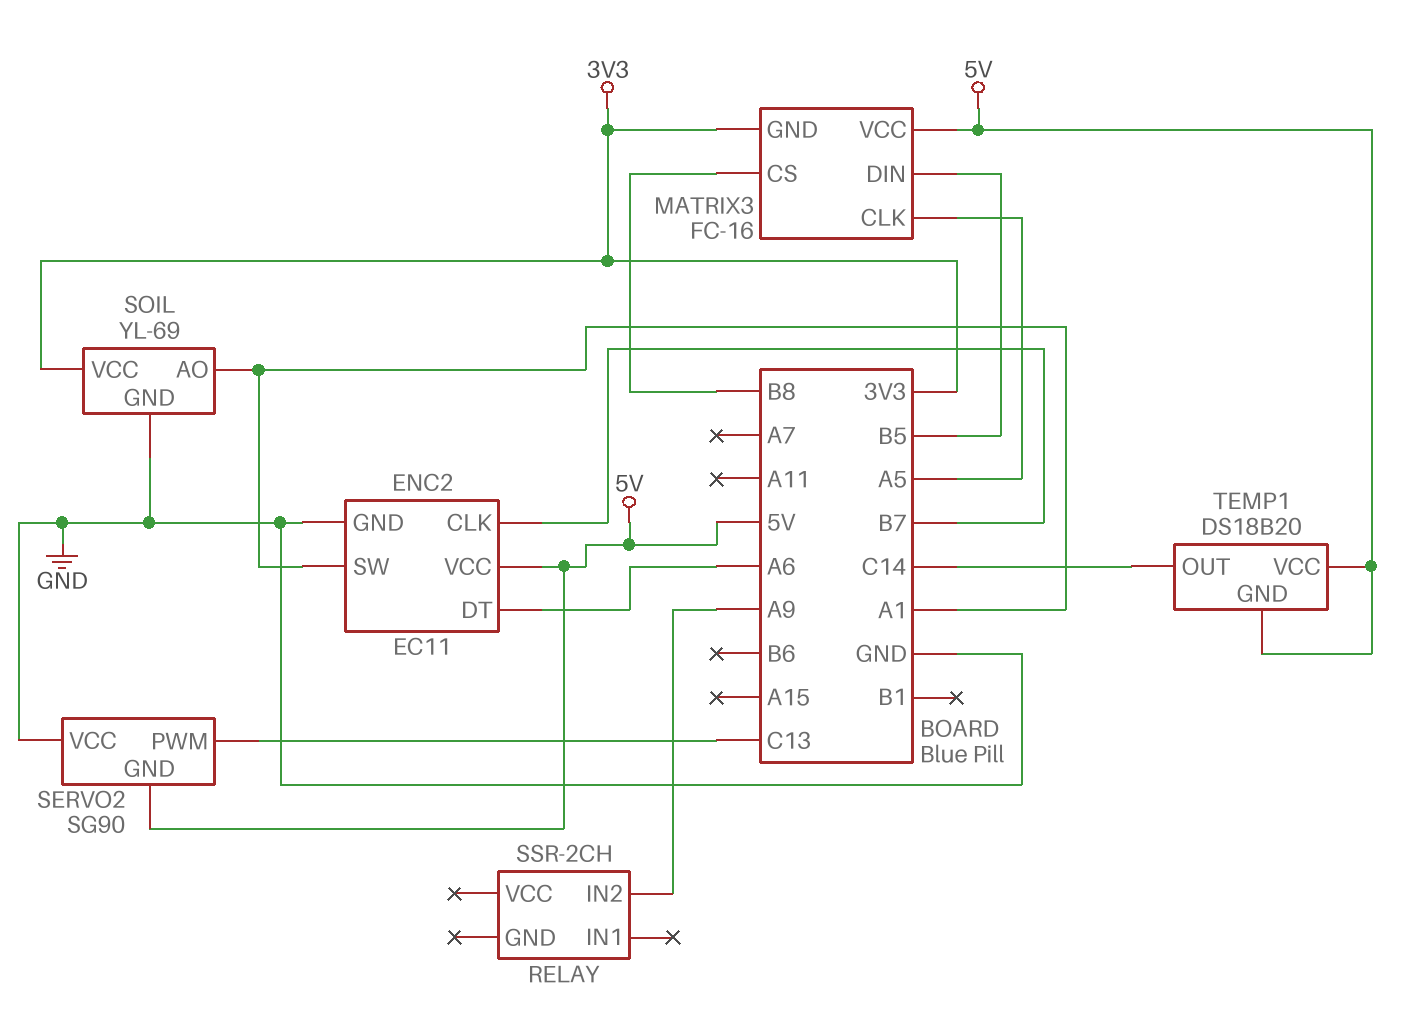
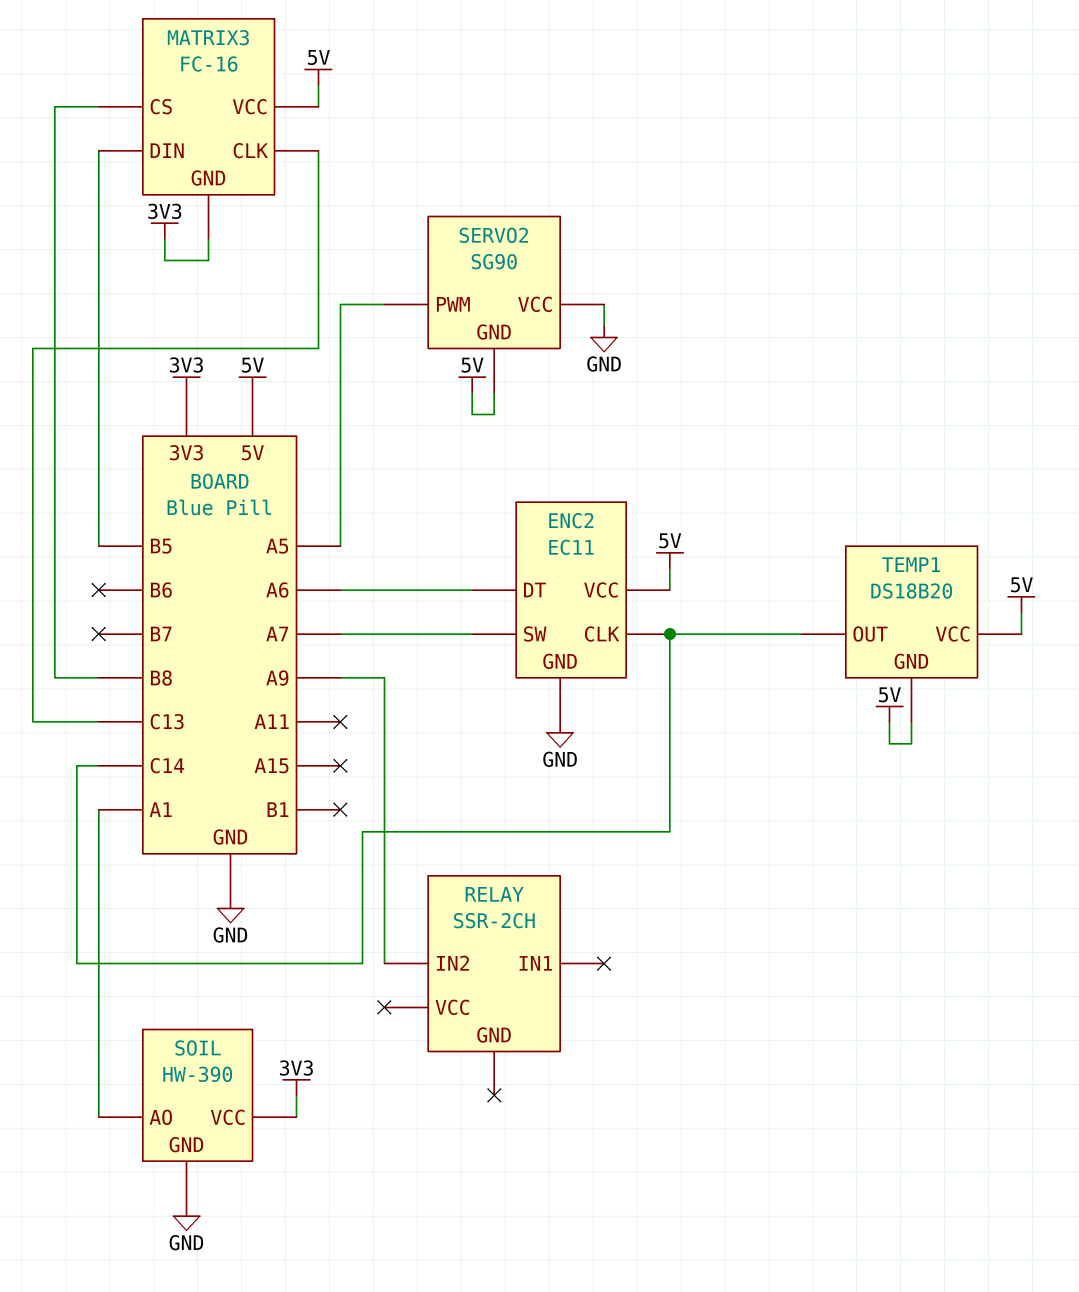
ENC2 pin CLK: B7 -> C14
ENC2 pin SW: A1 -> A7
MATRIX3 pin CLK: A5 -> C13
SERVO2 pin PWM: C13 -> A5
SOIL: YL-69 -> HW-390

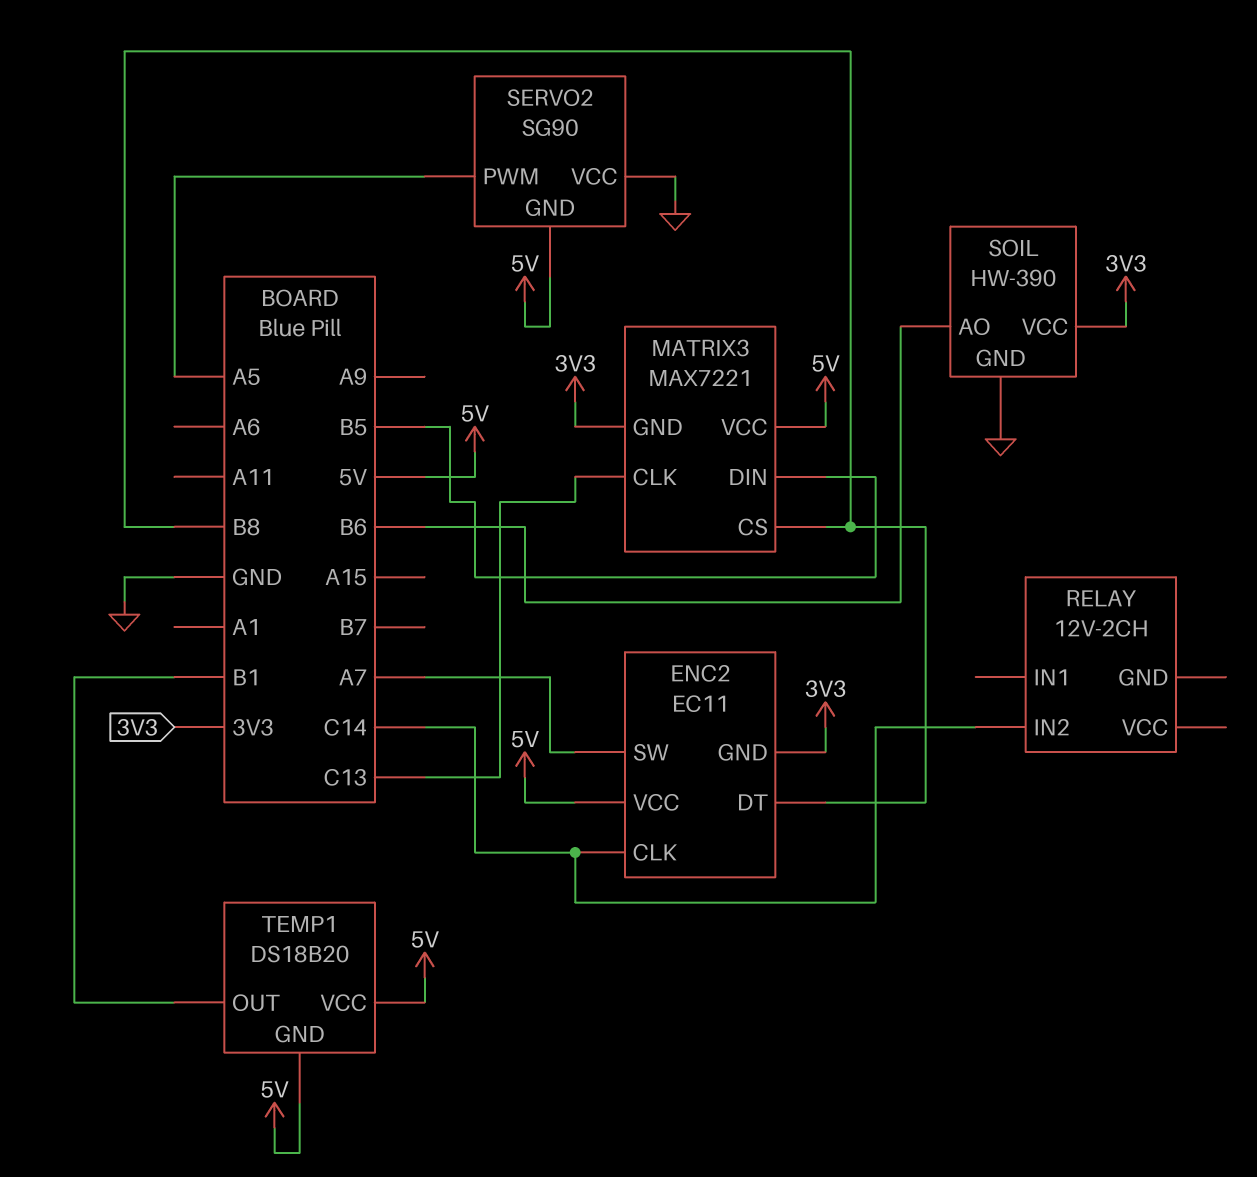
ENC2 pin DT: A6 -> B8
ENC2 pin GND: GND -> 3V3
MATRIX3: FC-16 -> MAX7221
RELAY: SSR-2CH -> 12V-2CH
RELAY pin IN2: A9 -> C14
SOIL pin AO: A1 -> B6
TEMP1 pin OUT: C14 -> B1

